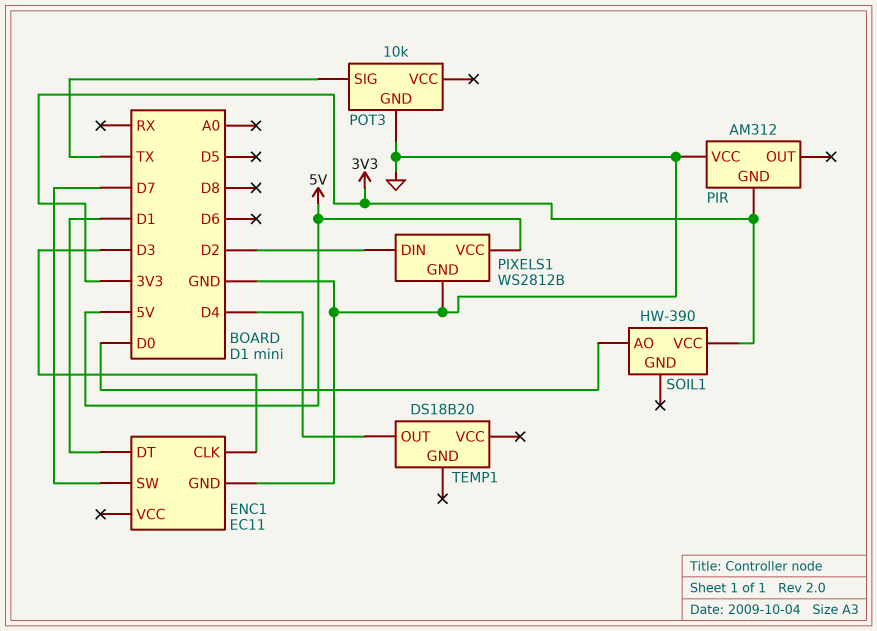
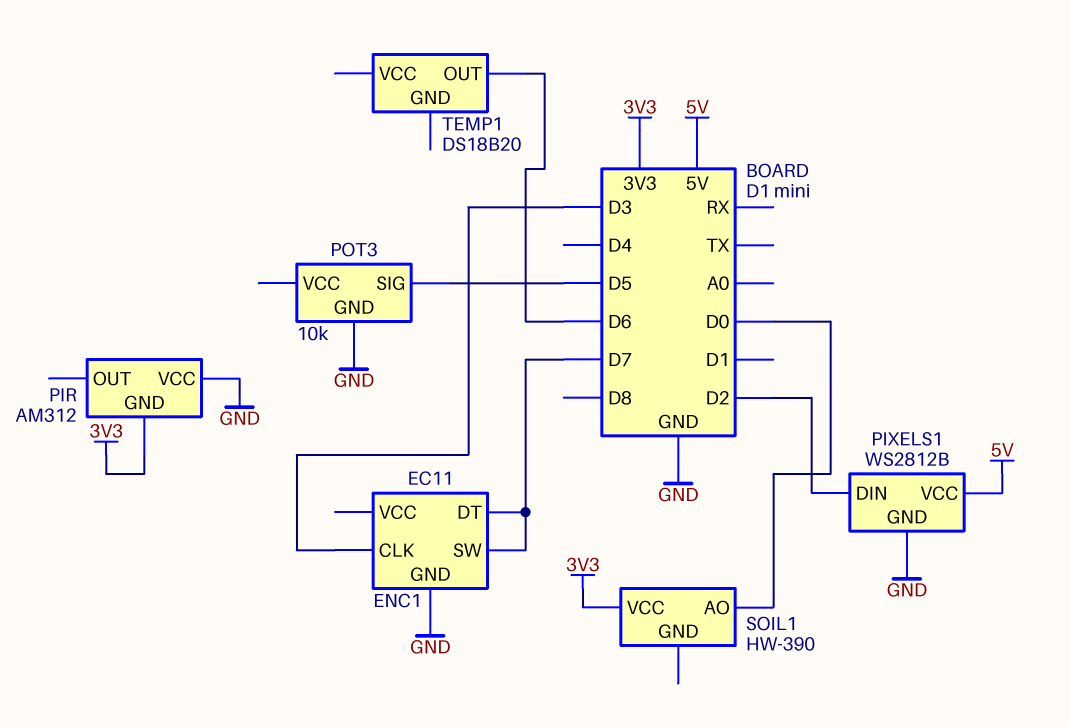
ENC1 pin DT: D1 -> D7
POT3 pin SIG: TX -> D5
TEMP1 pin OUT: D4 -> D6

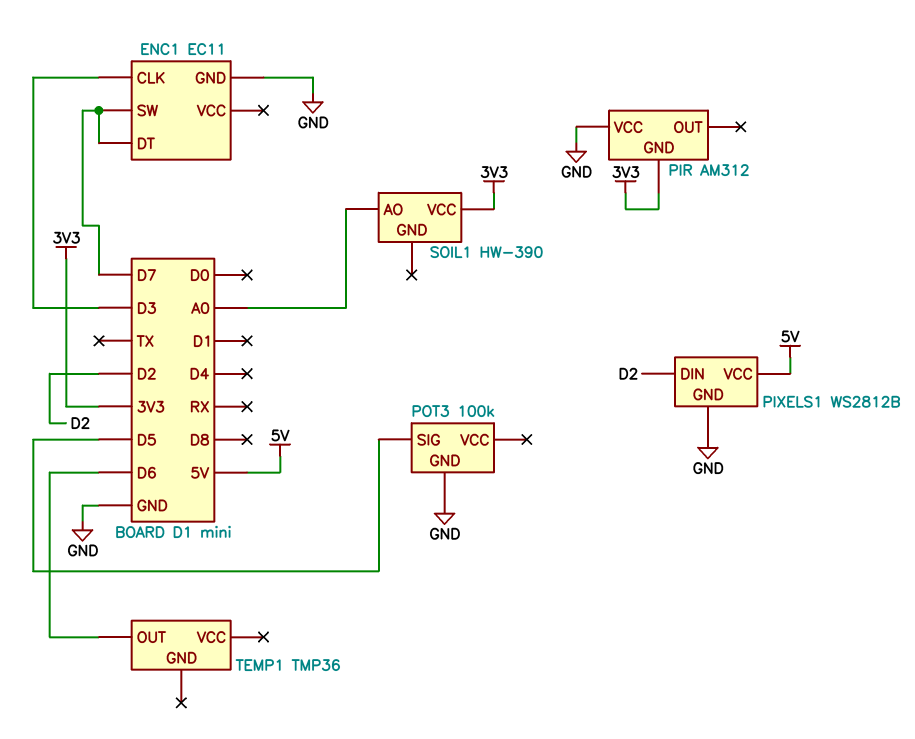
POT3: 10k -> 100k
SOIL1 pin AO: D0 -> A0
TEMP1: DS18B20 -> TMP36

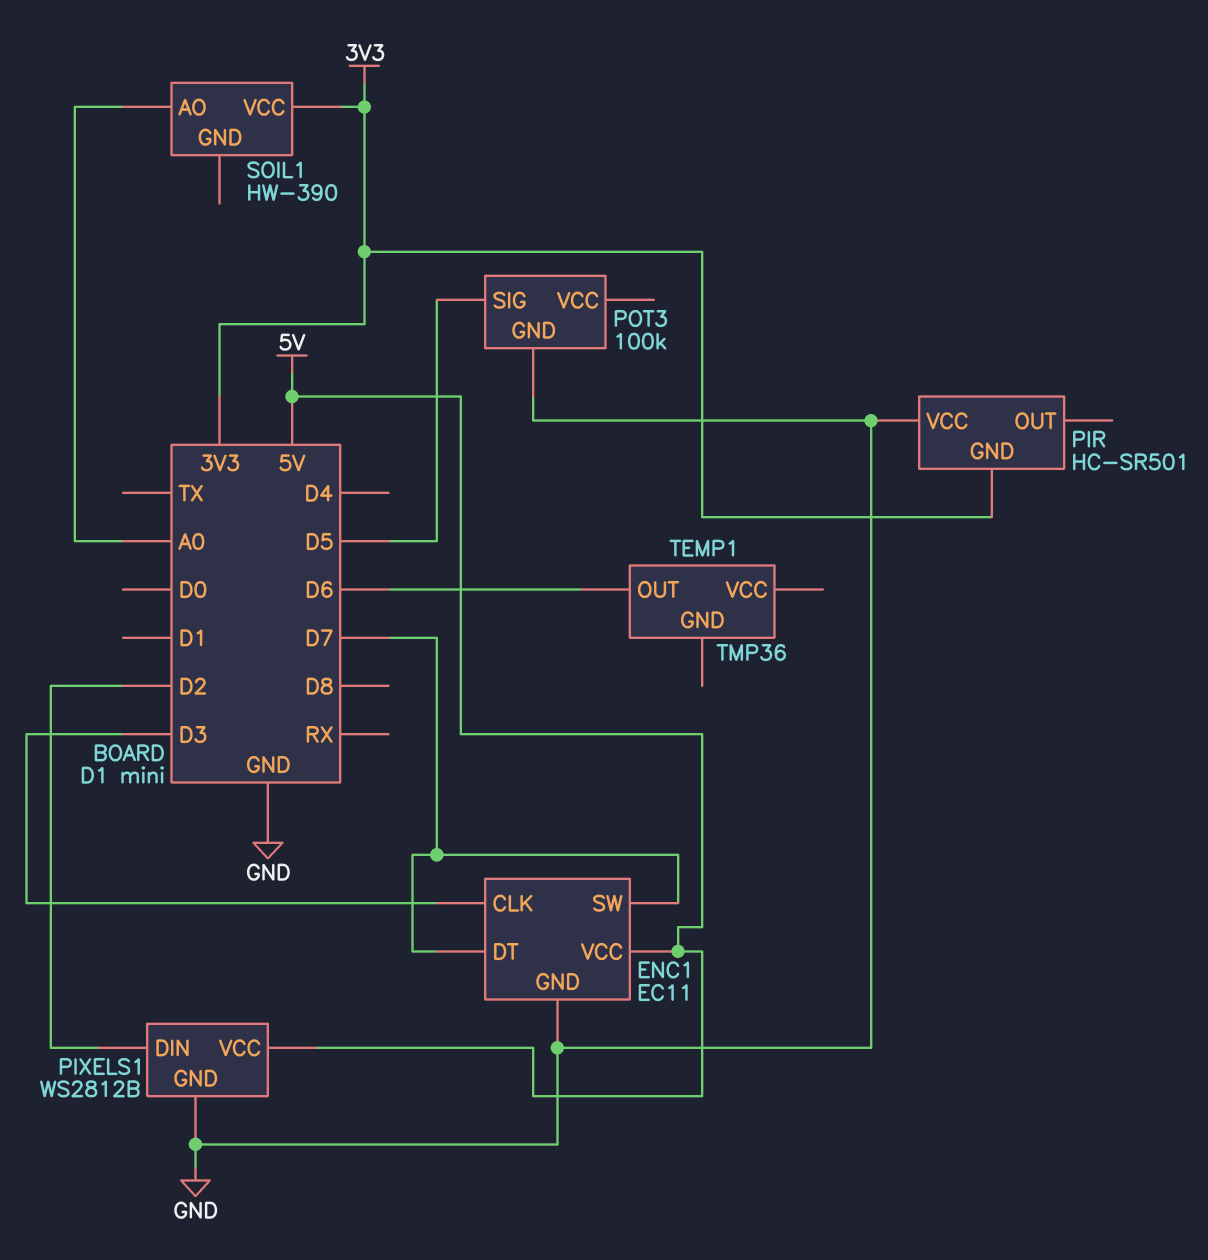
ENC1 pin VCC: none -> 5V
PIR: AM312 -> HC-SR501

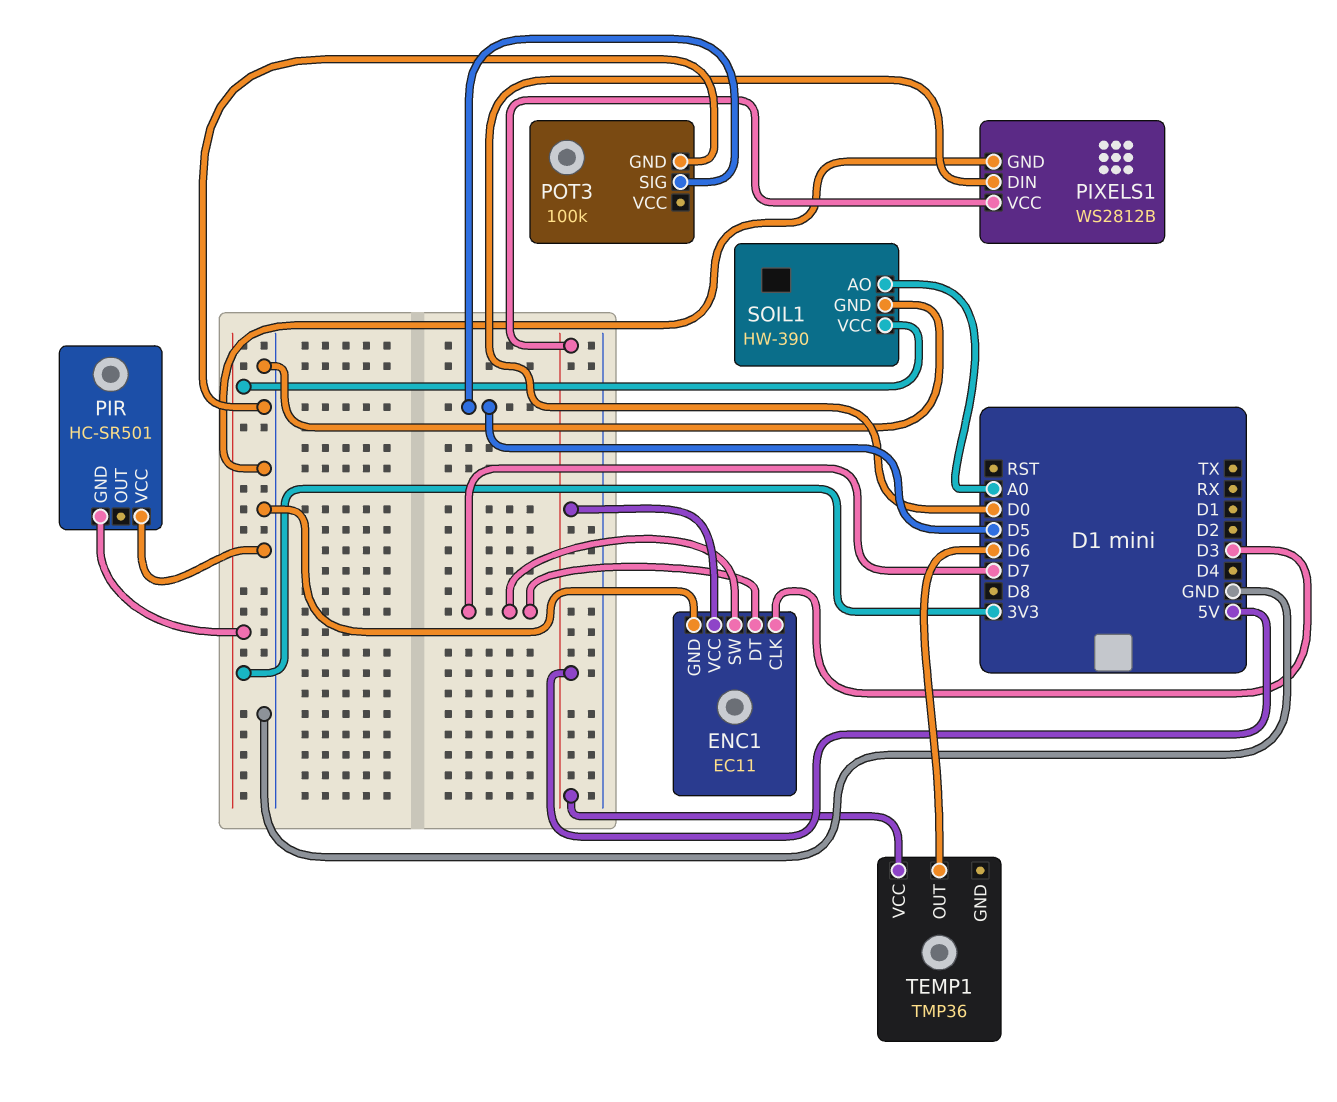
PIXELS1 pin DIN: D2 -> D0
SOIL1 pin GND: none -> GND
TEMP1 pin VCC: none -> 5V

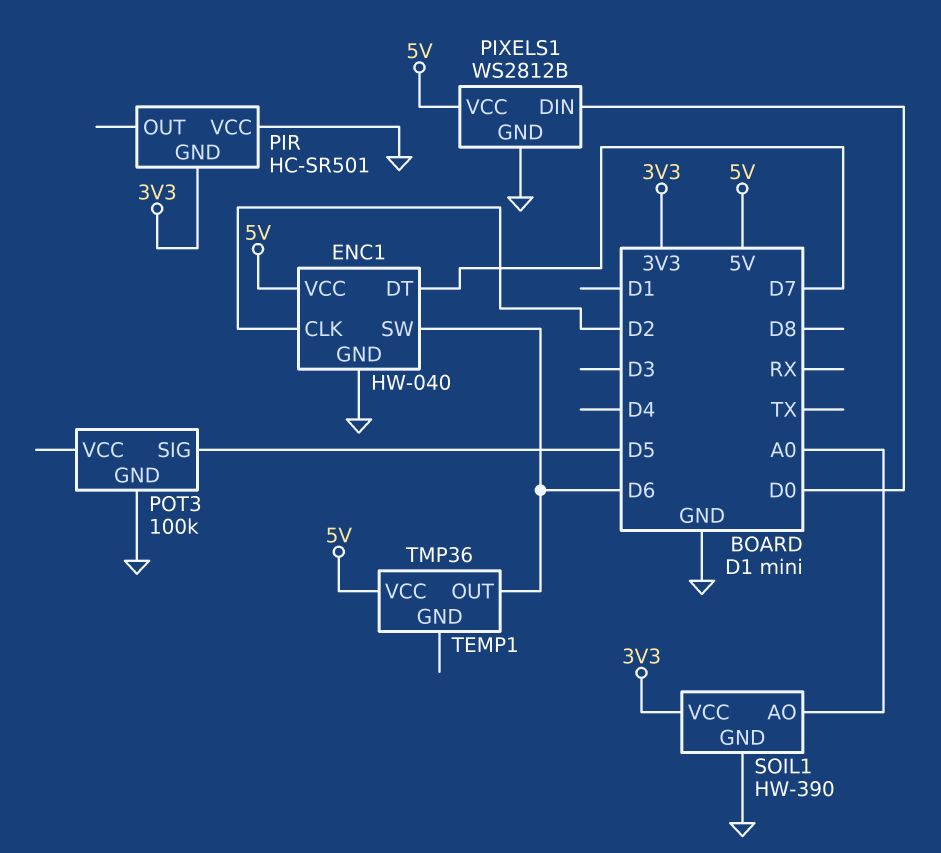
ENC1: EC11 -> HW-040
ENC1 pin CLK: D3 -> D2
ENC1 pin SW: D7 -> D6

